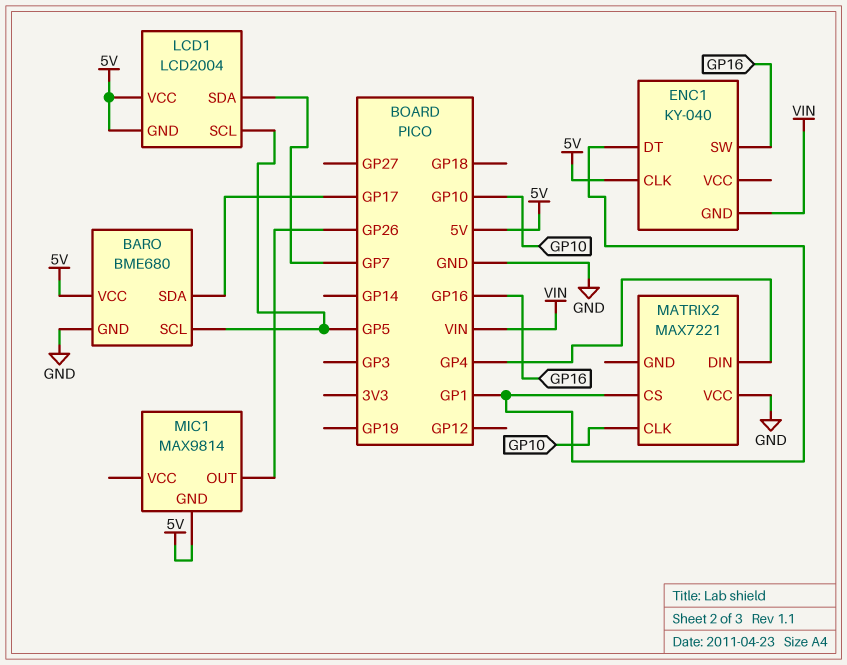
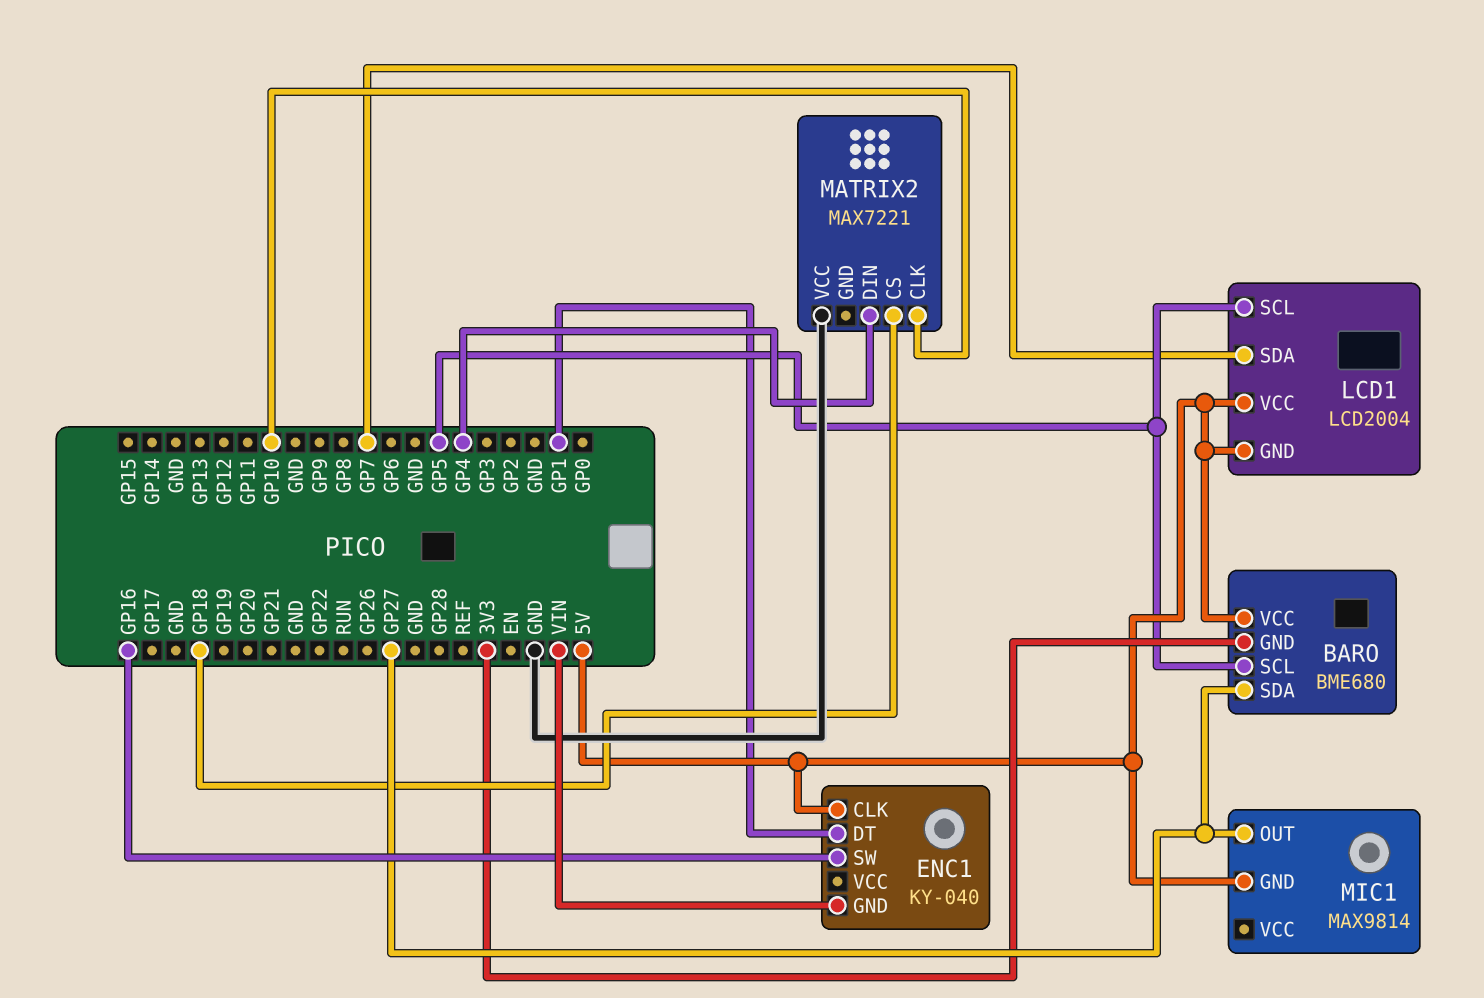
BARO pin GND: GND -> 3V3
BARO pin SDA: GP17 -> GP27
MATRIX2 pin CS: GP1 -> GP18
MIC1 pin OUT: GP26 -> GP27

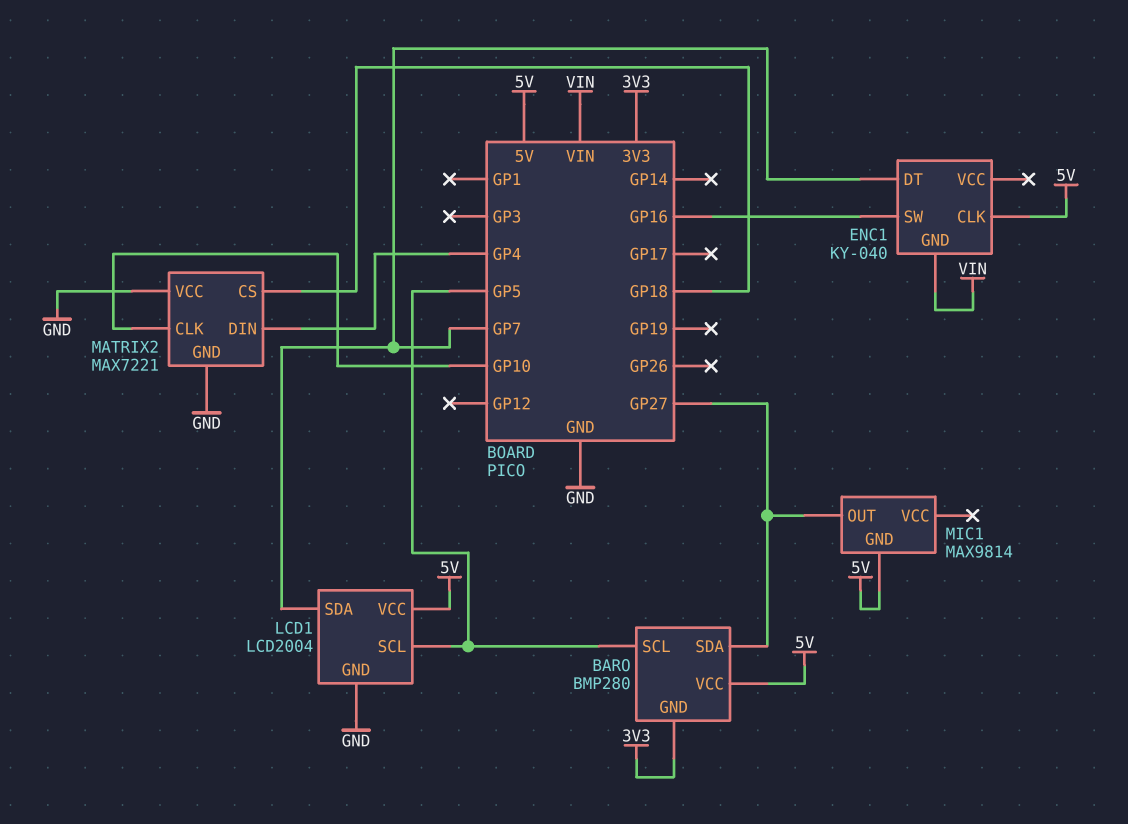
BARO: BME680 -> BMP280
ENC1 pin DT: GP1 -> GP7
LCD1 pin GND: 5V -> GND
MATRIX2 pin GND: none -> GND

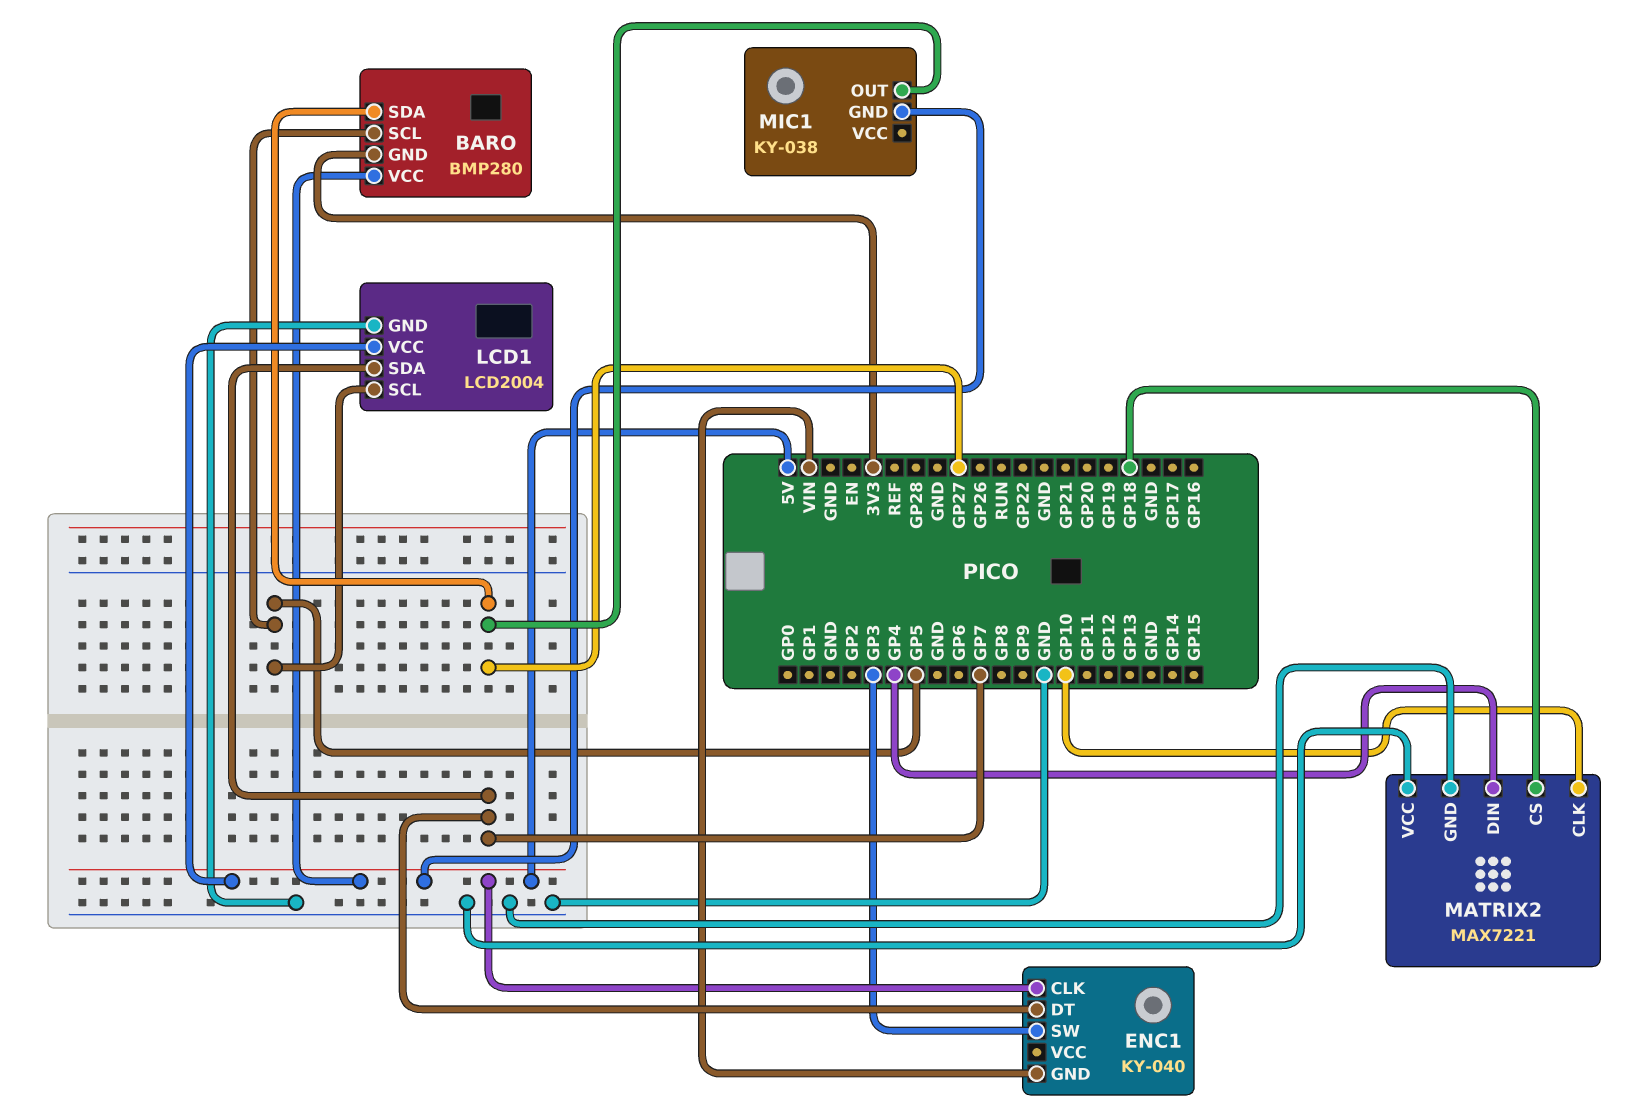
ENC1 pin SW: GP16 -> GP3
MIC1: MAX9814 -> KY-038

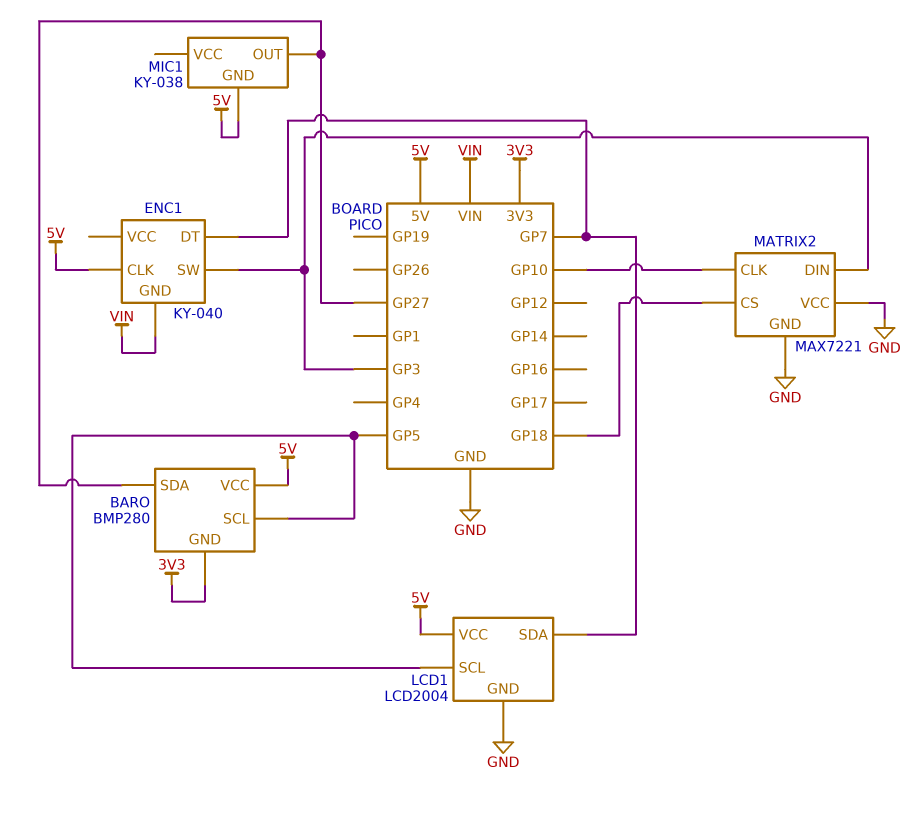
MATRIX2 pin DIN: GP4 -> GP3

